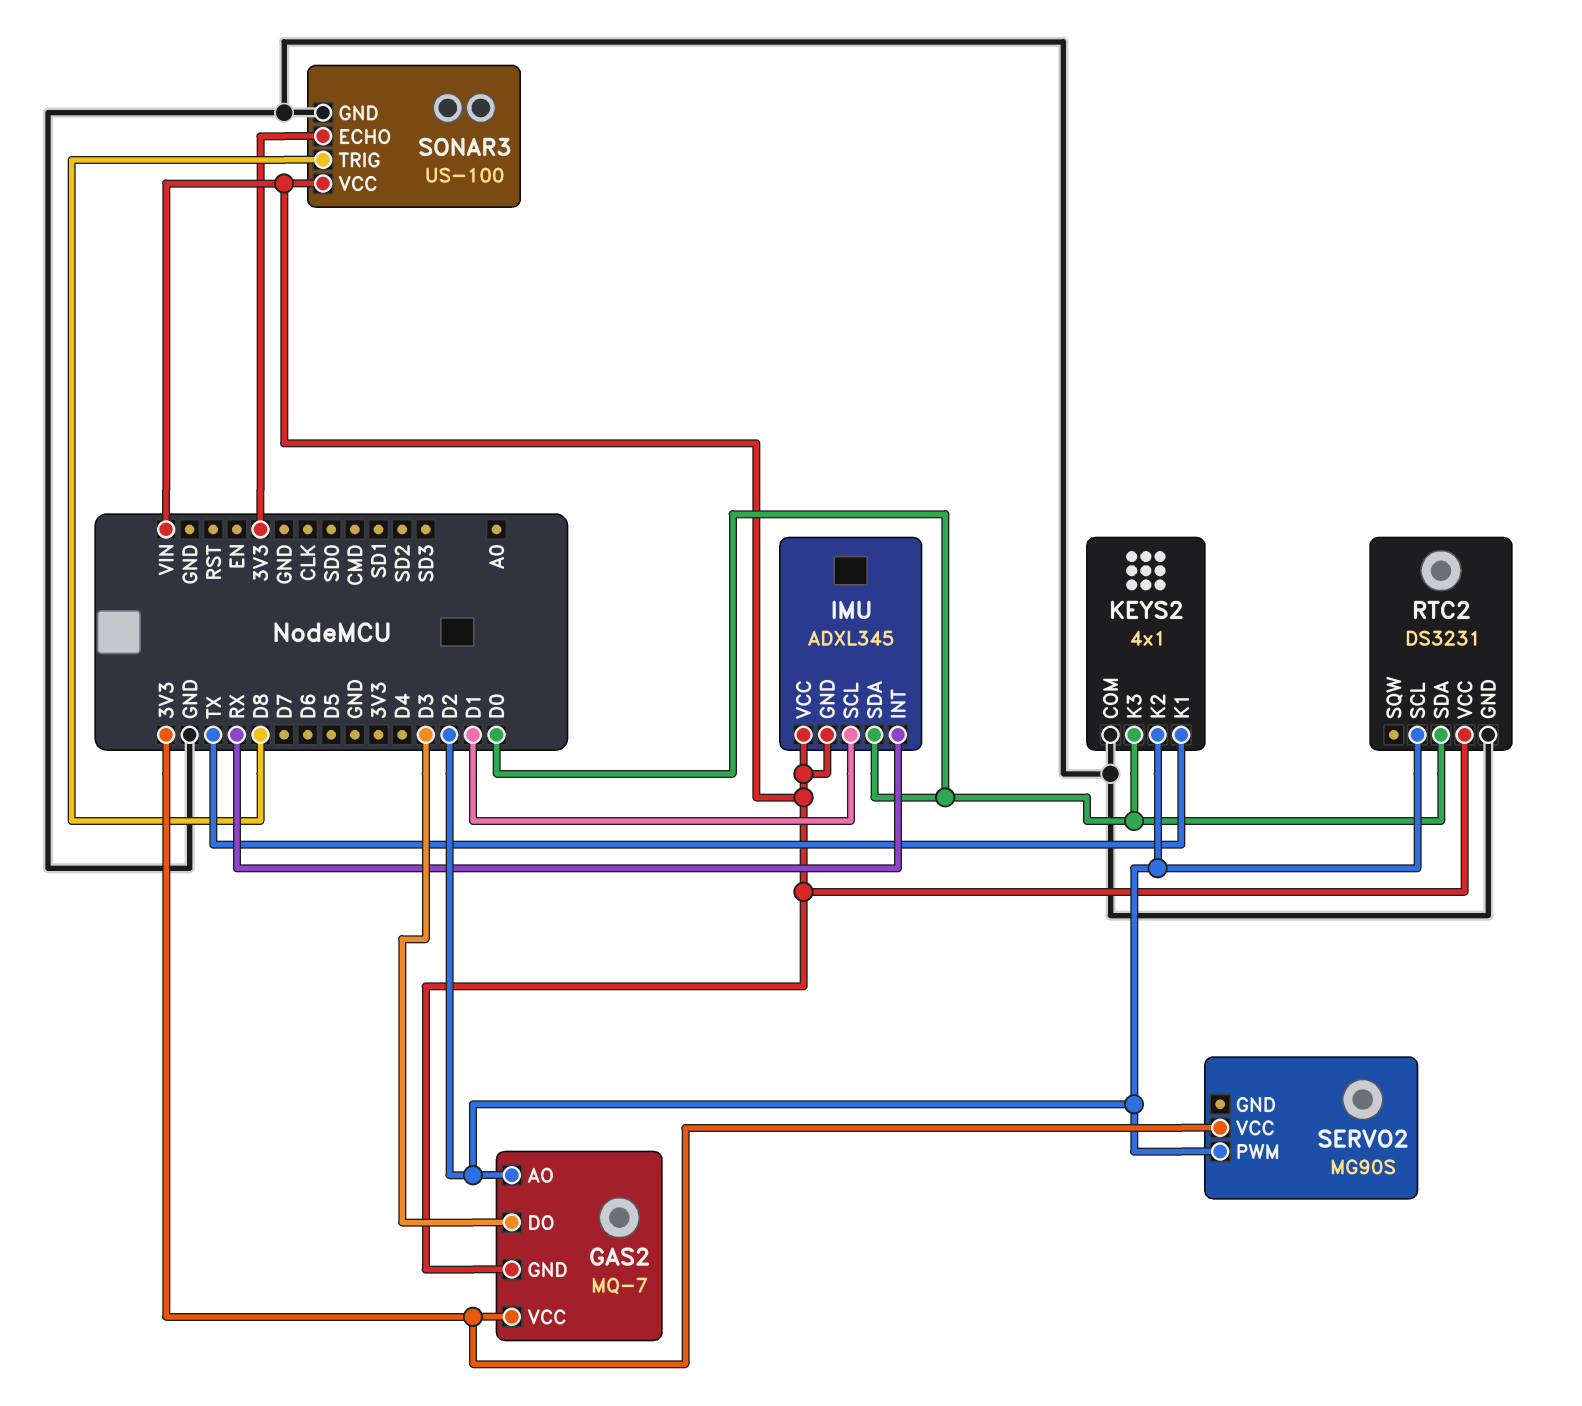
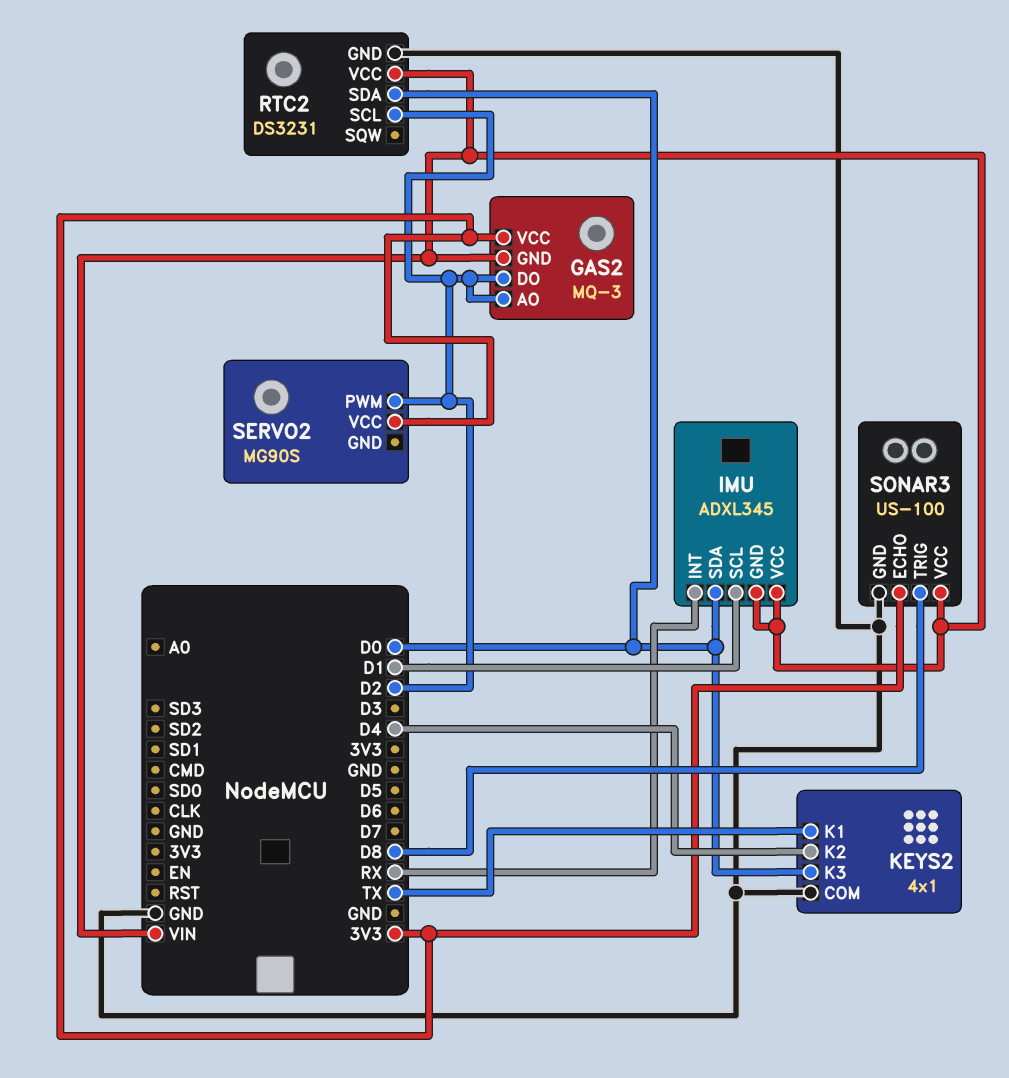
GAS2: MQ-7 -> MQ-3
GAS2 pin DO: D3 -> D2
KEYS2 pin K2: D2 -> D4

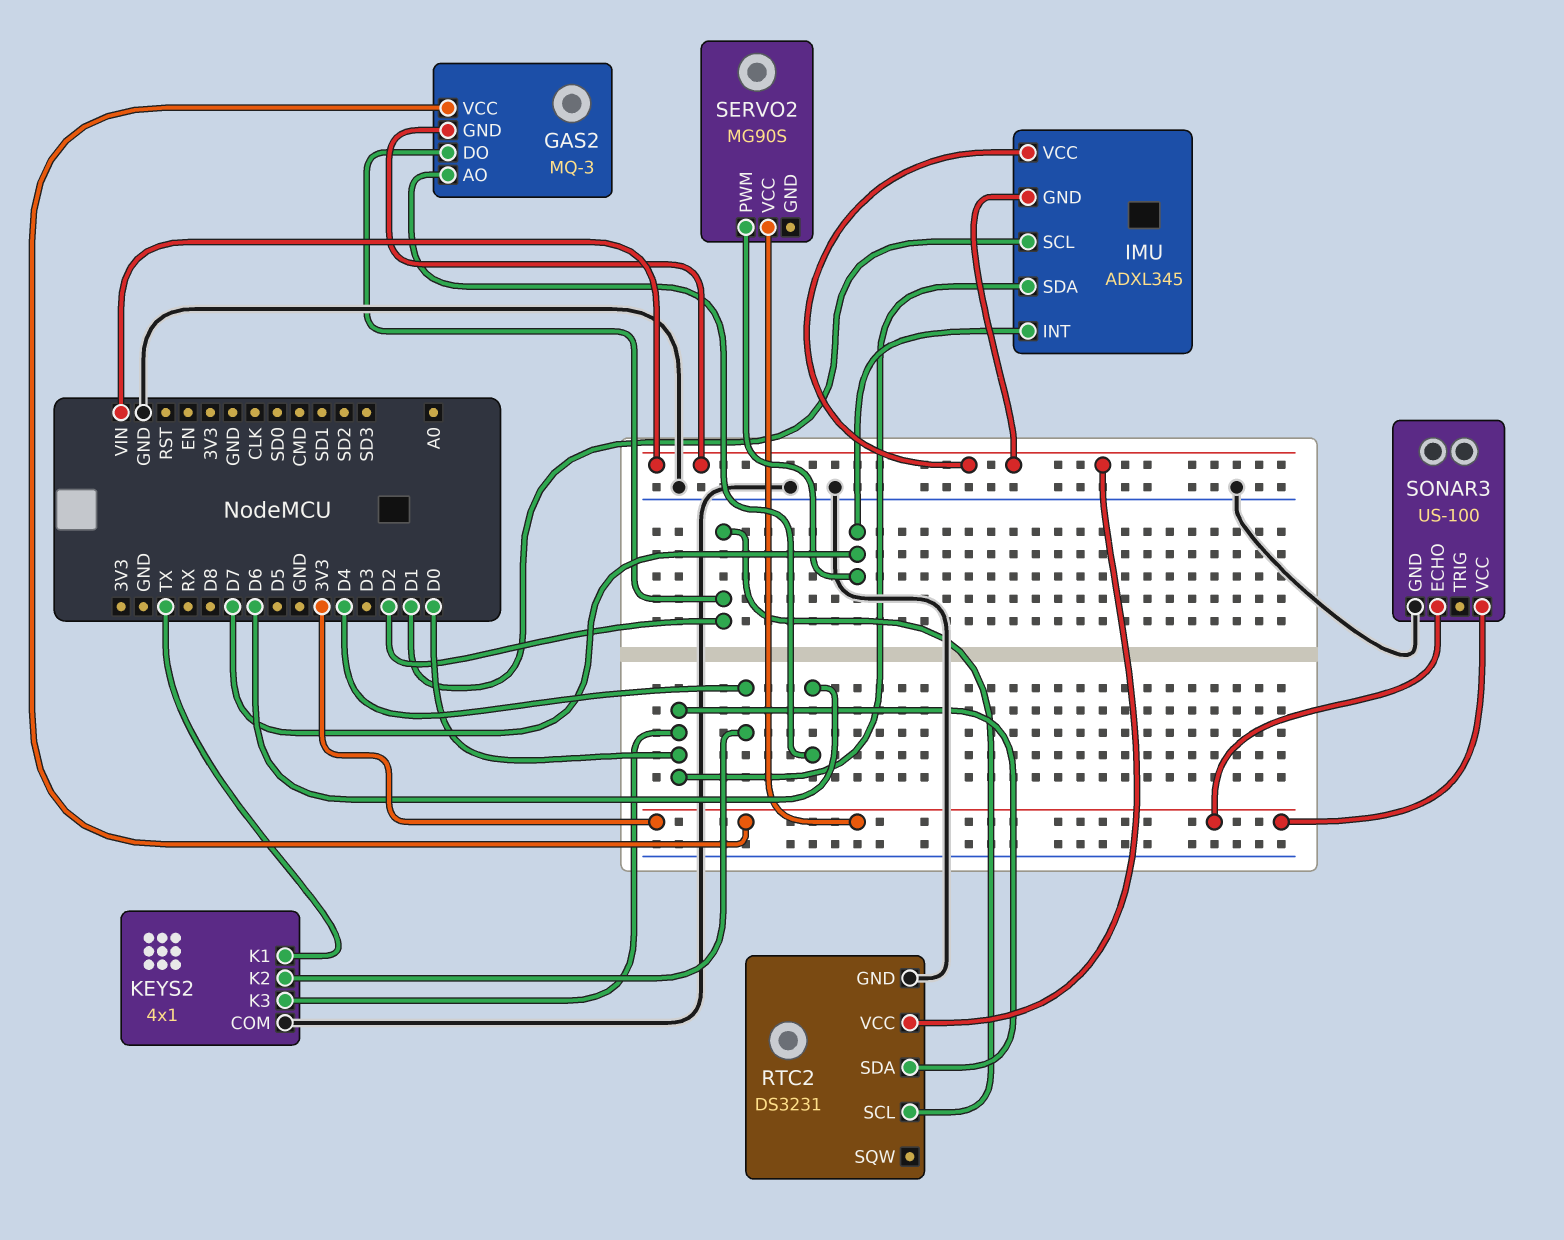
GAS2 pin AO: D2 -> D6
IMU pin INT: RX -> D7
SERVO2 pin PWM: D2 -> D7
SONAR3 pin TRIG: D8 -> none
SONAR3 pin VCC: VIN -> 3V3

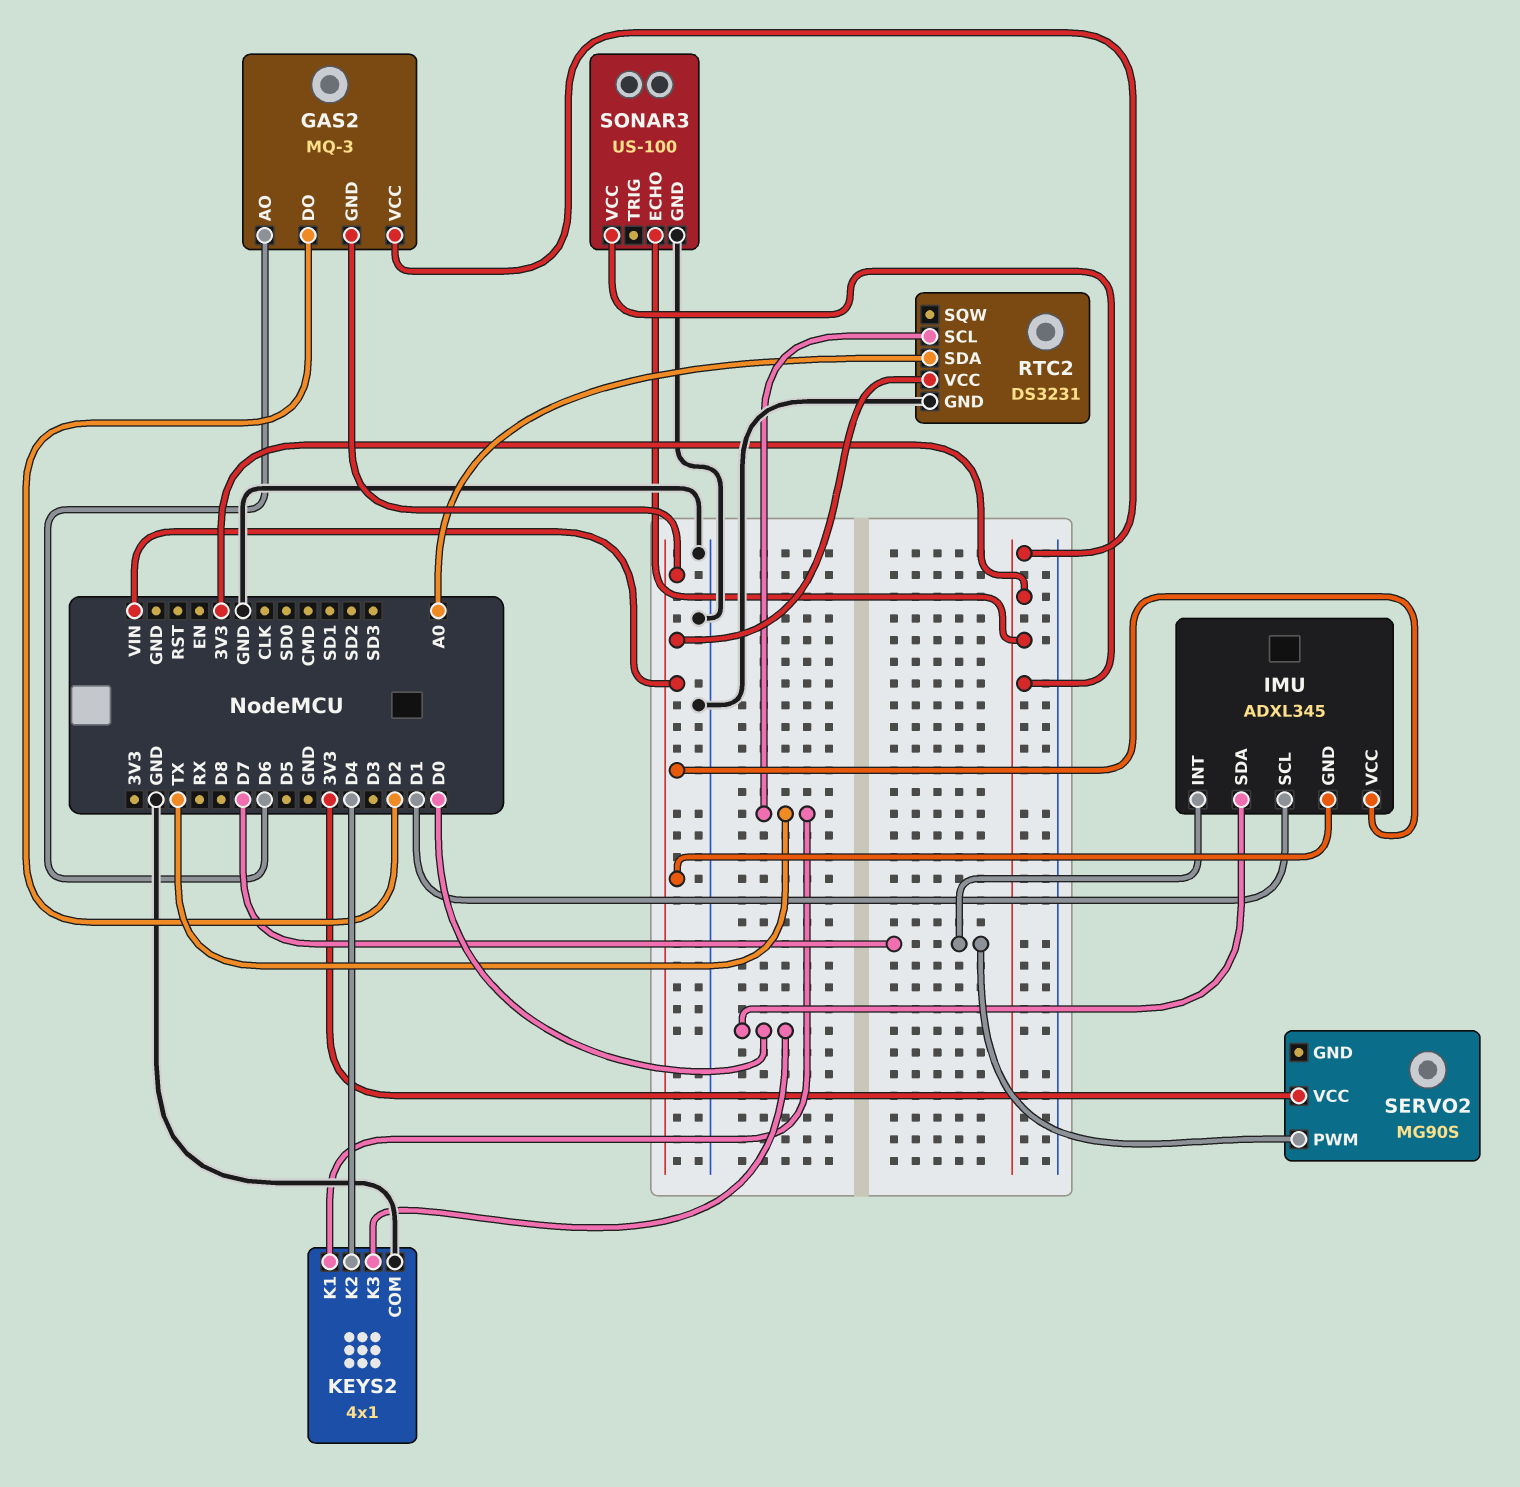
RTC2 pin SCL: D2 -> TX
RTC2 pin SDA: D0 -> A0

